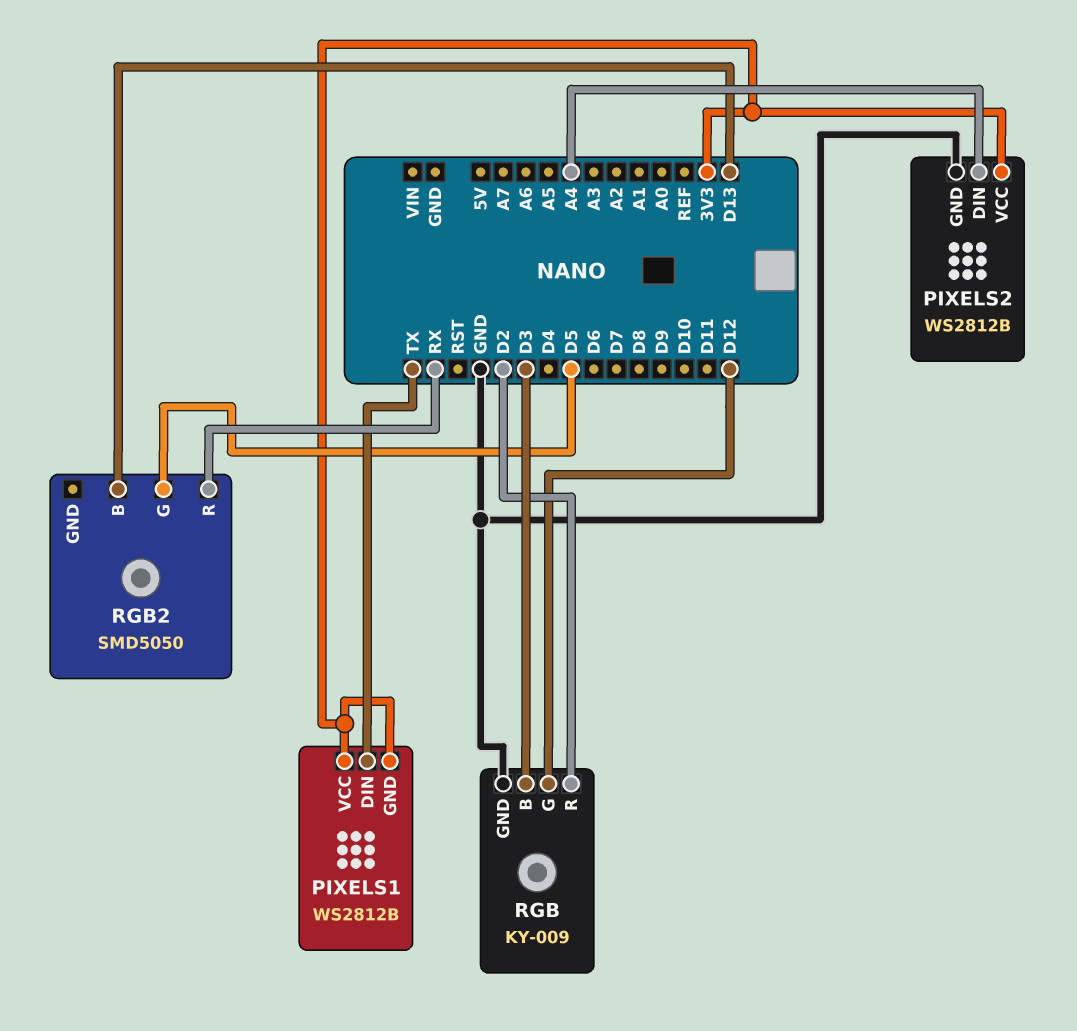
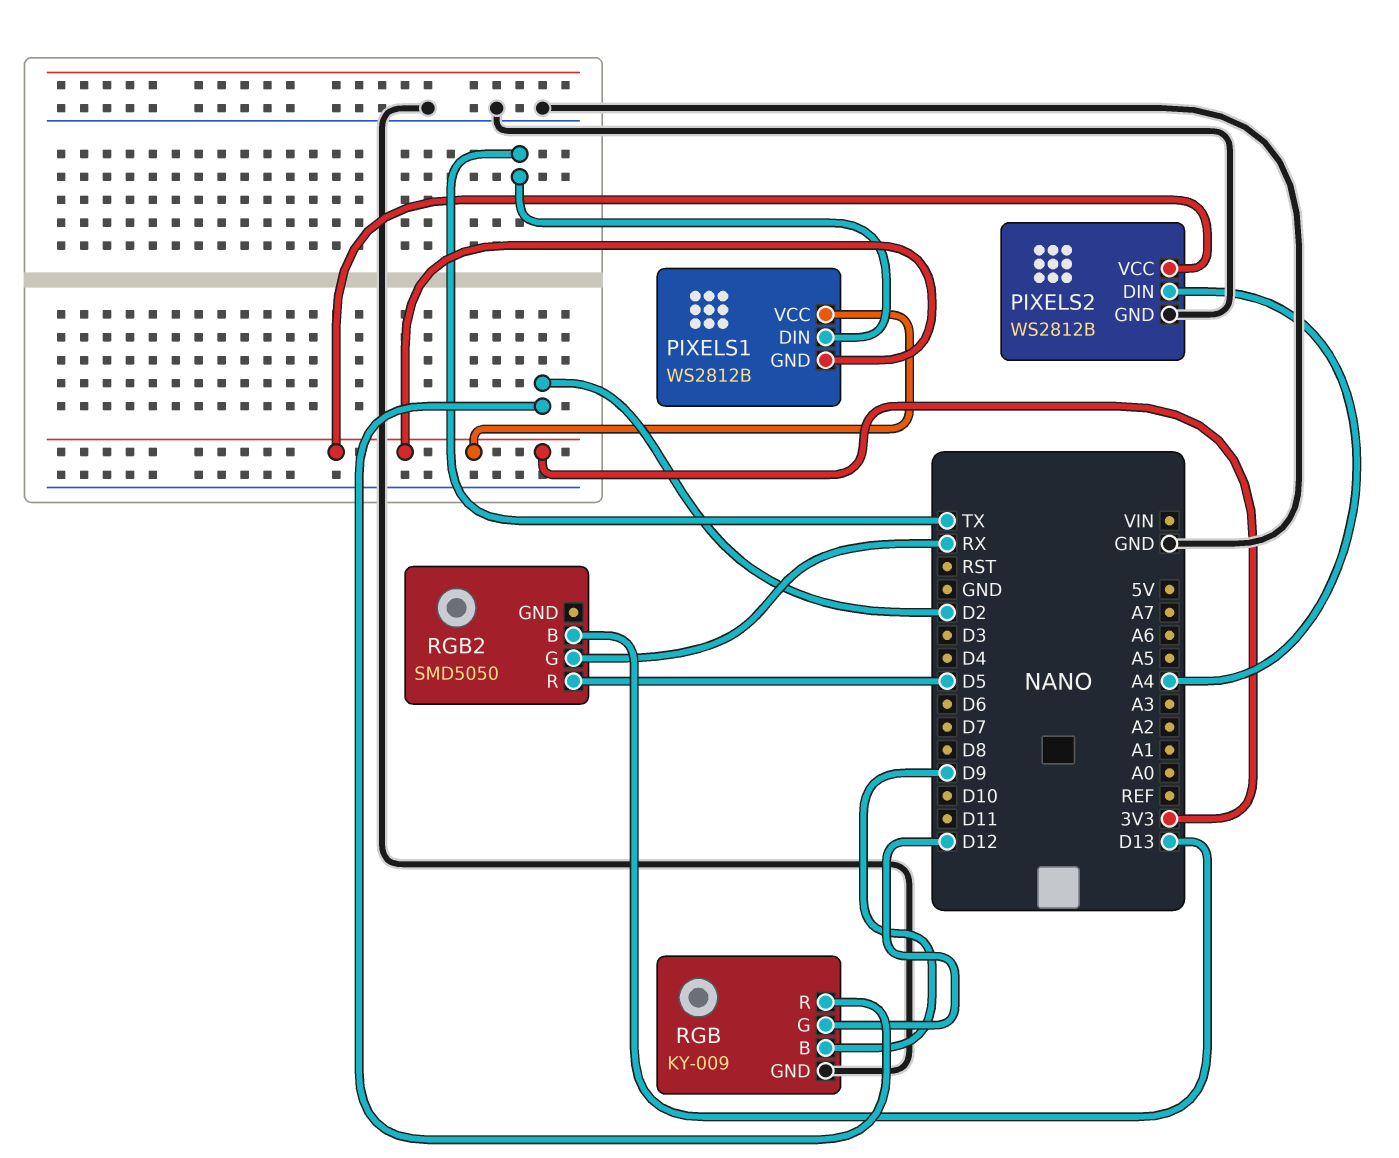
RGB pin B: D3 -> D9
RGB2 pin G: D5 -> RX
RGB2 pin R: RX -> D5

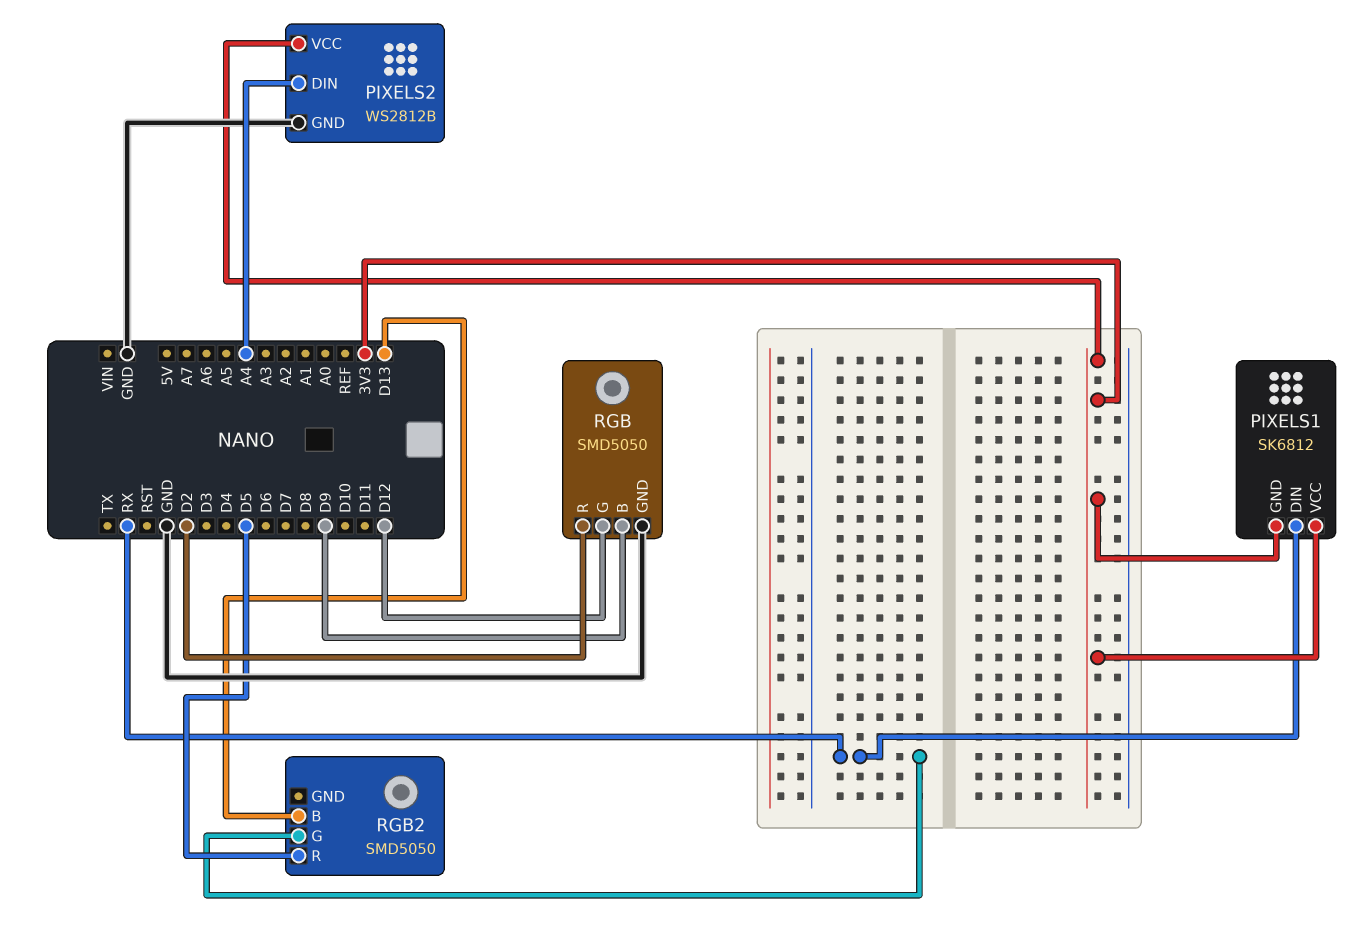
PIXELS1: WS2812B -> SK6812
PIXELS1 pin DIN: TX -> RX
RGB: KY-009 -> SMD5050

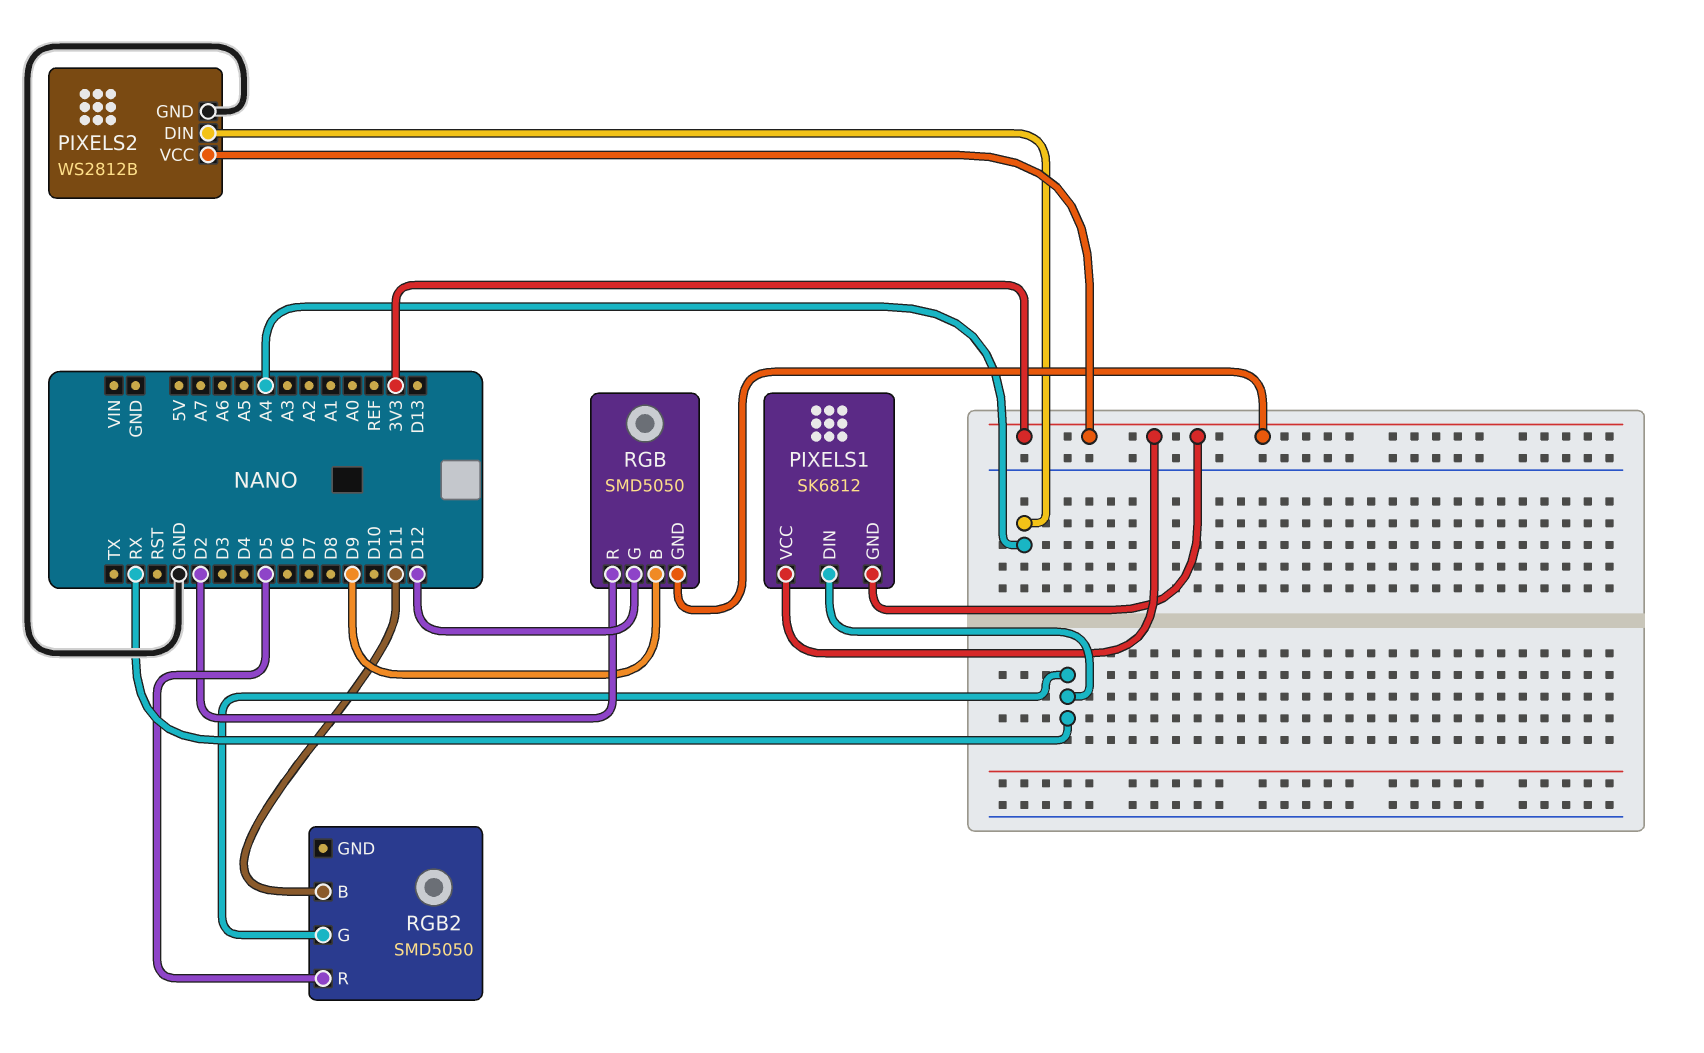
RGB pin GND: GND -> 3V3
RGB2 pin B: D13 -> D11

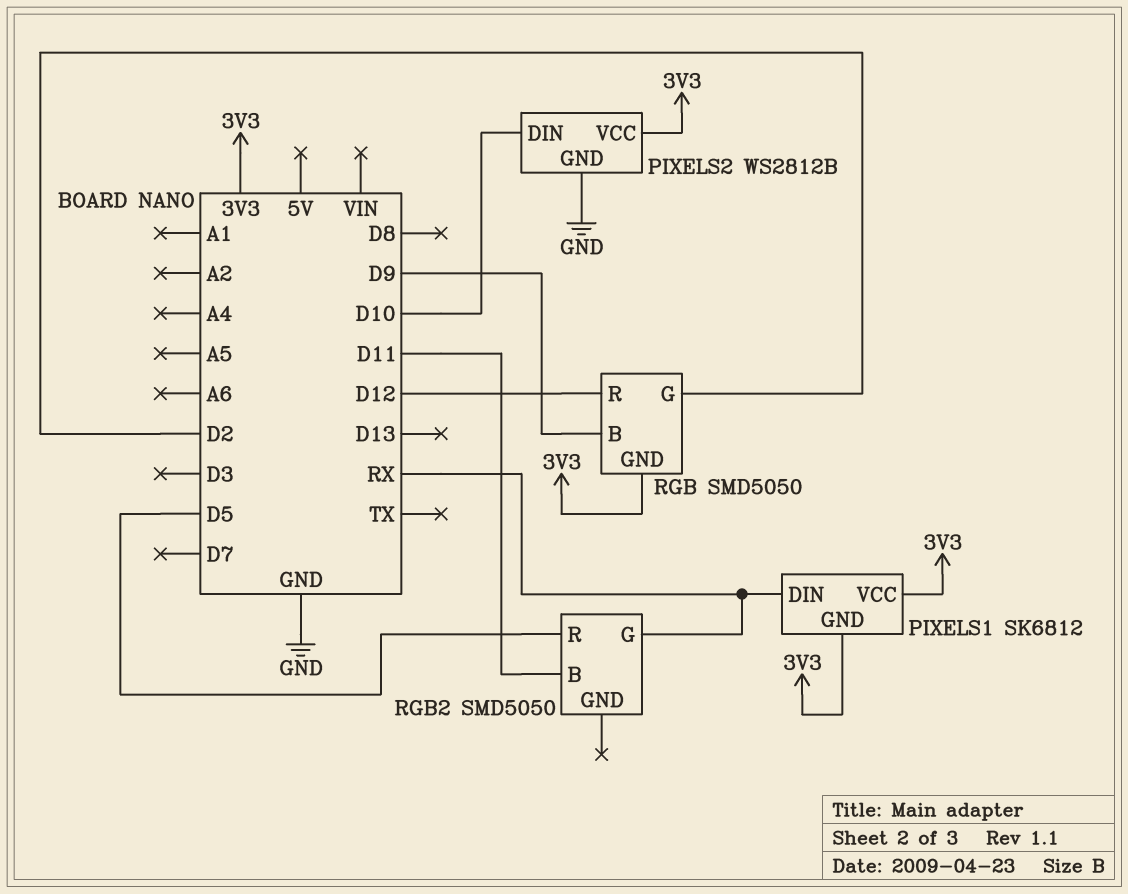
PIXELS2 pin DIN: A4 -> D10
RGB pin G: D12 -> D2
RGB pin R: D2 -> D12

